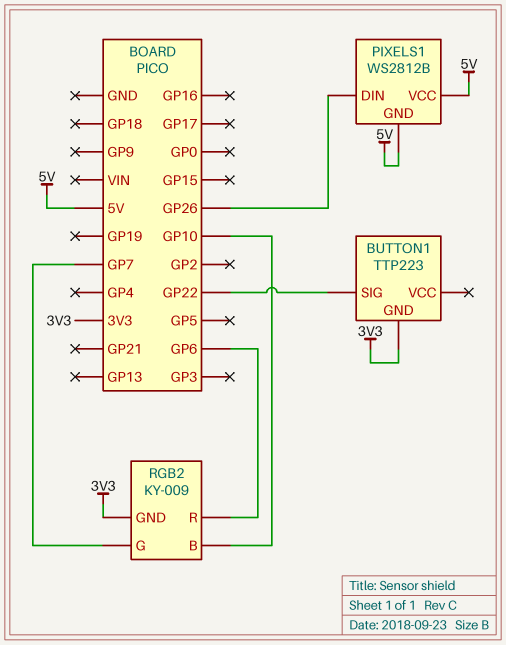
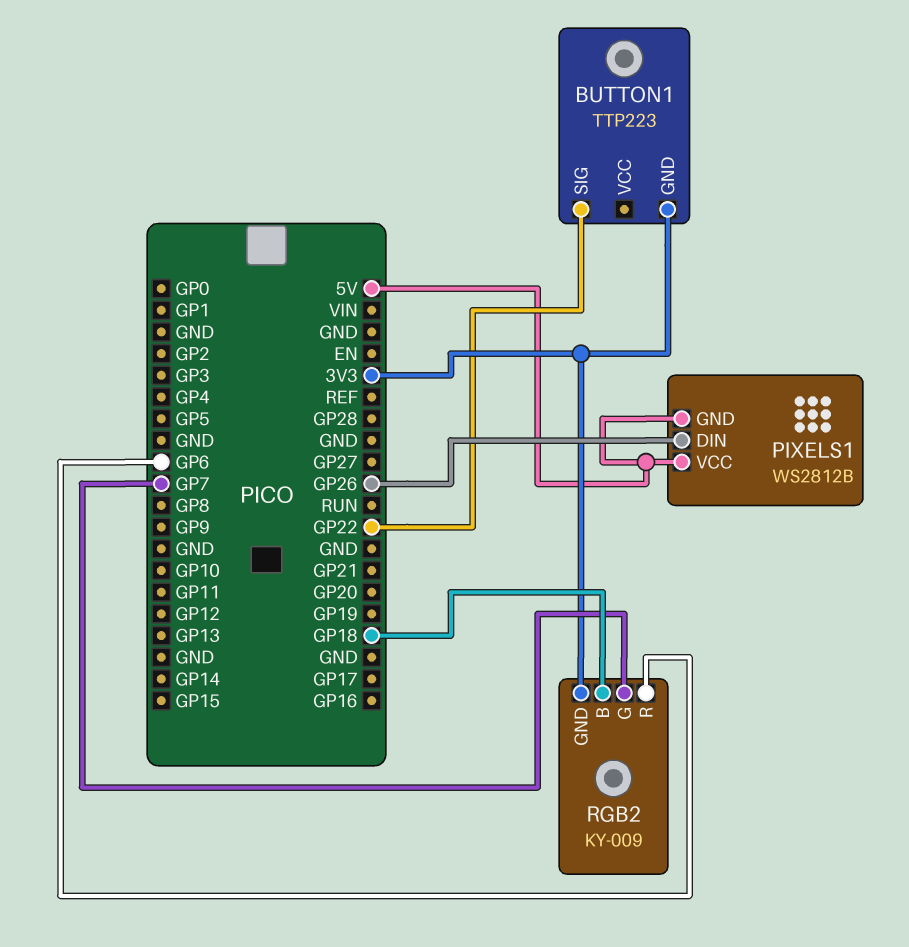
RGB2 pin B: GP10 -> GP18

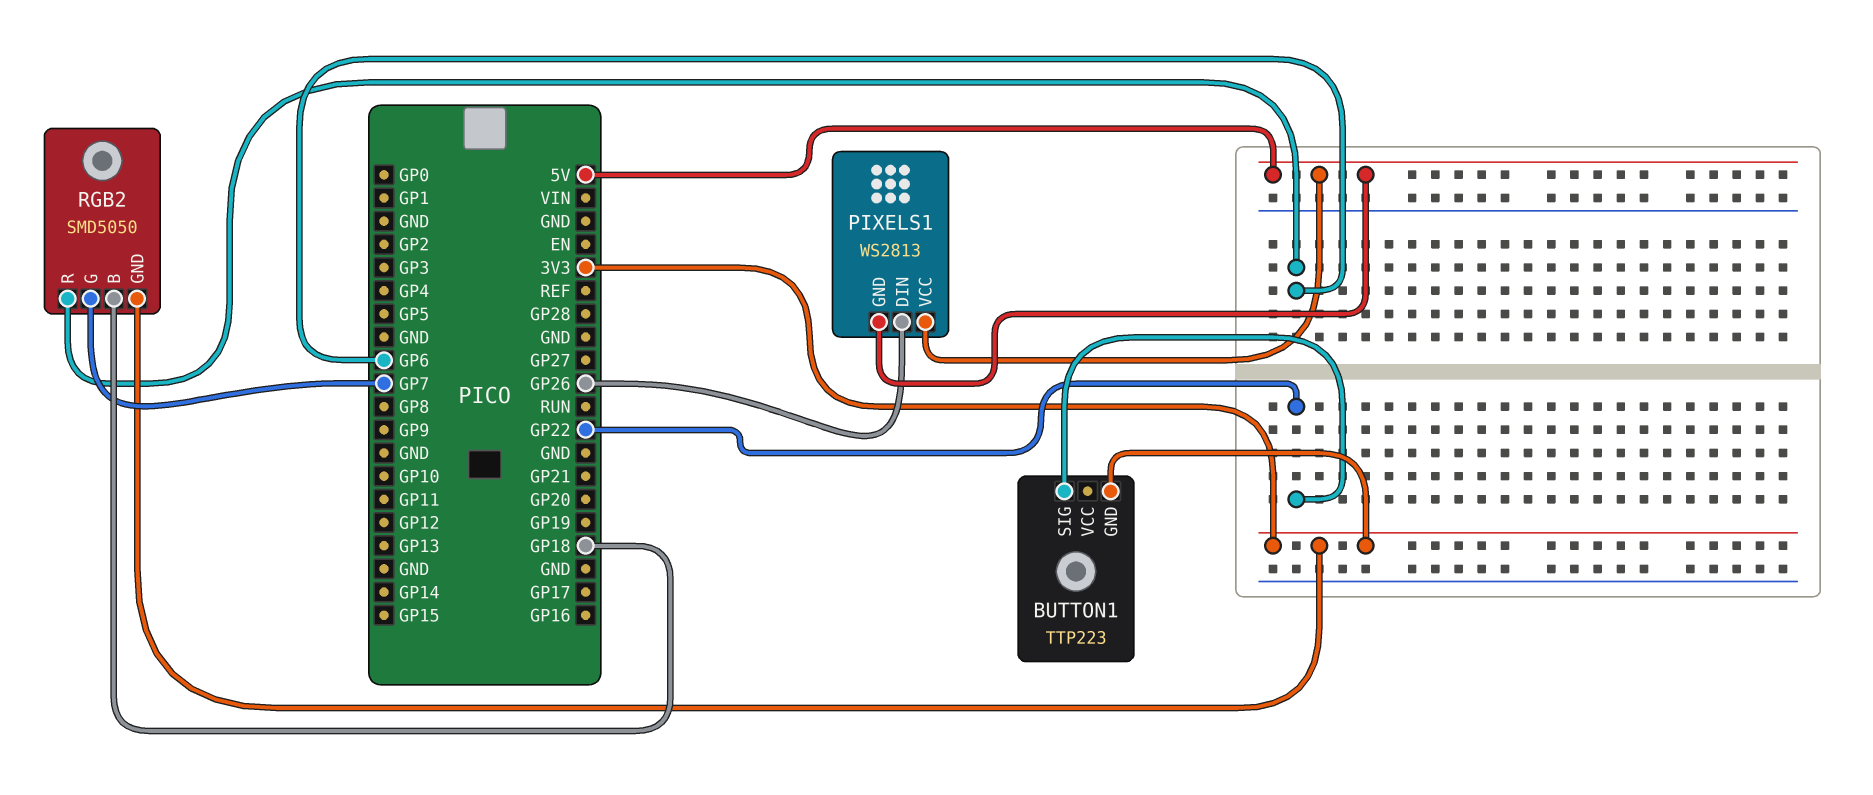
PIXELS1: WS2812B -> WS2813
RGB2: KY-009 -> SMD5050

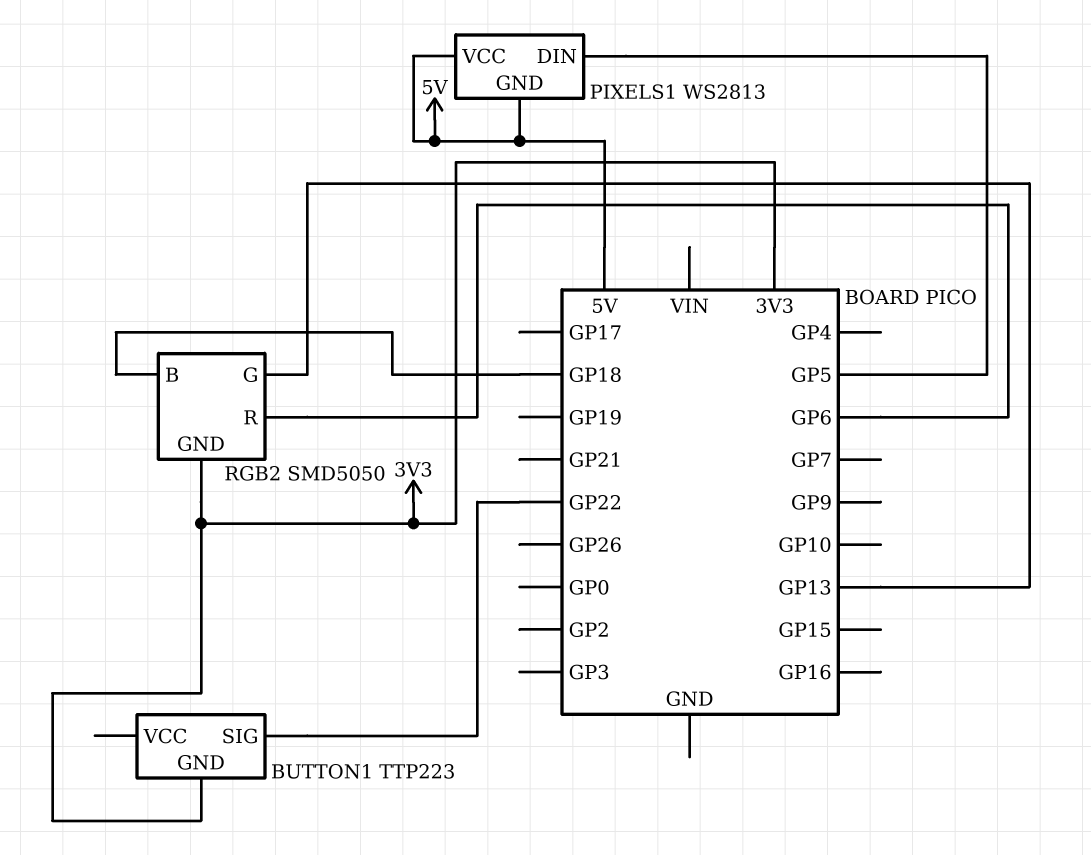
PIXELS1 pin DIN: GP26 -> GP5
RGB2 pin G: GP7 -> GP13

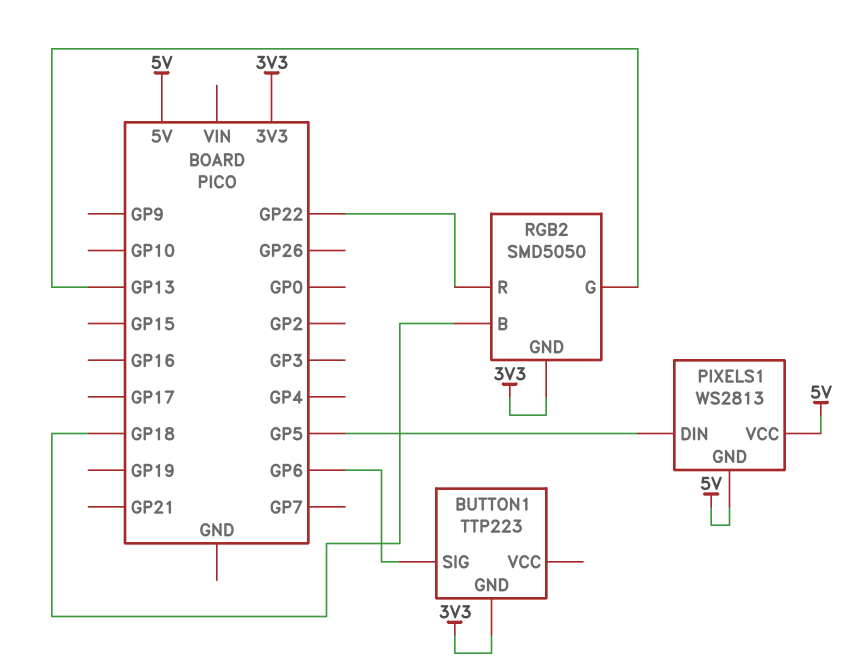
BUTTON1 pin SIG: GP22 -> GP6
RGB2 pin R: GP6 -> GP22

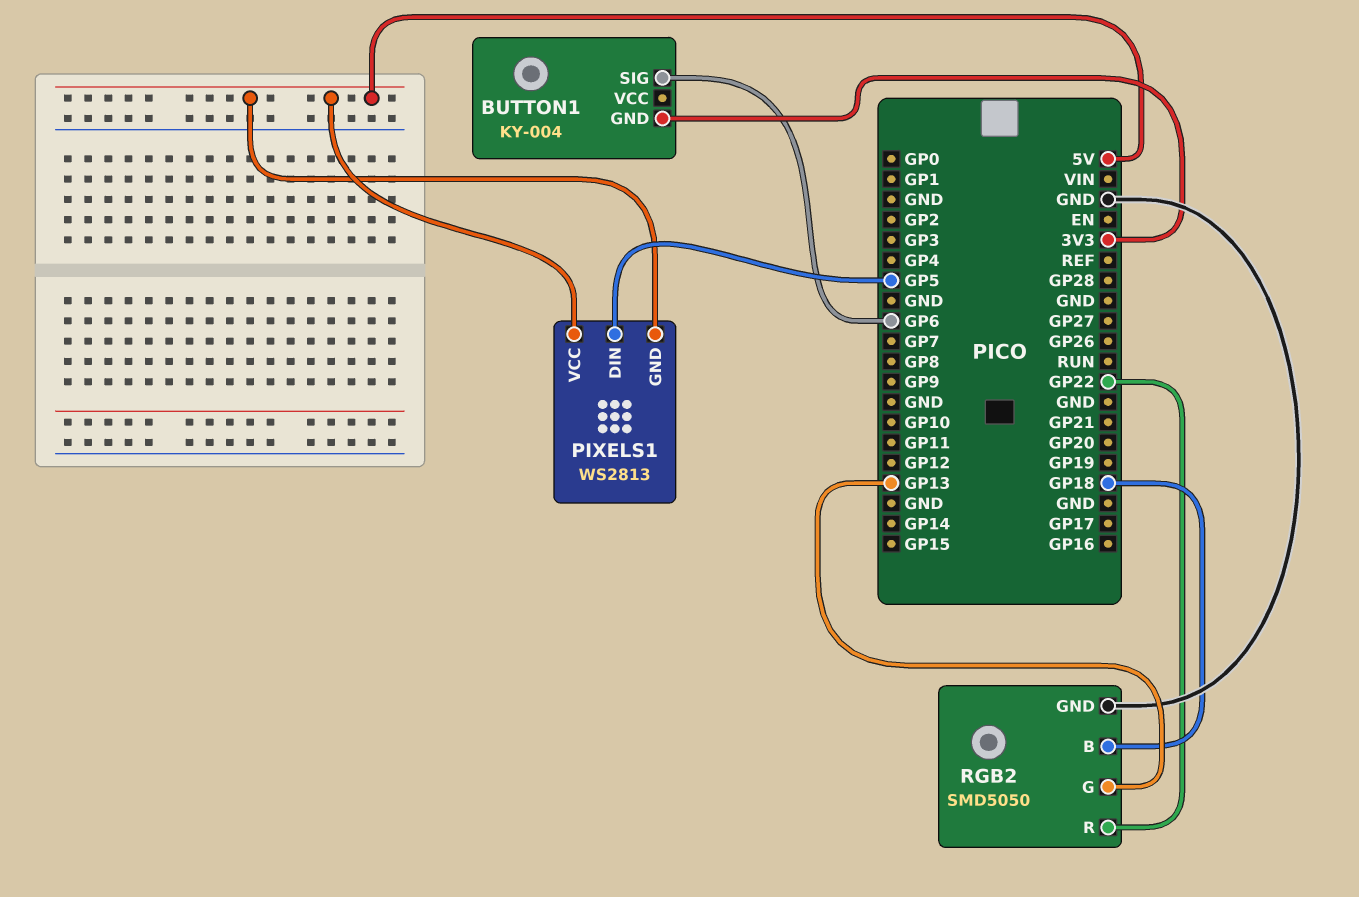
BUTTON1: TTP223 -> KY-004
RGB2 pin GND: 3V3 -> GND

